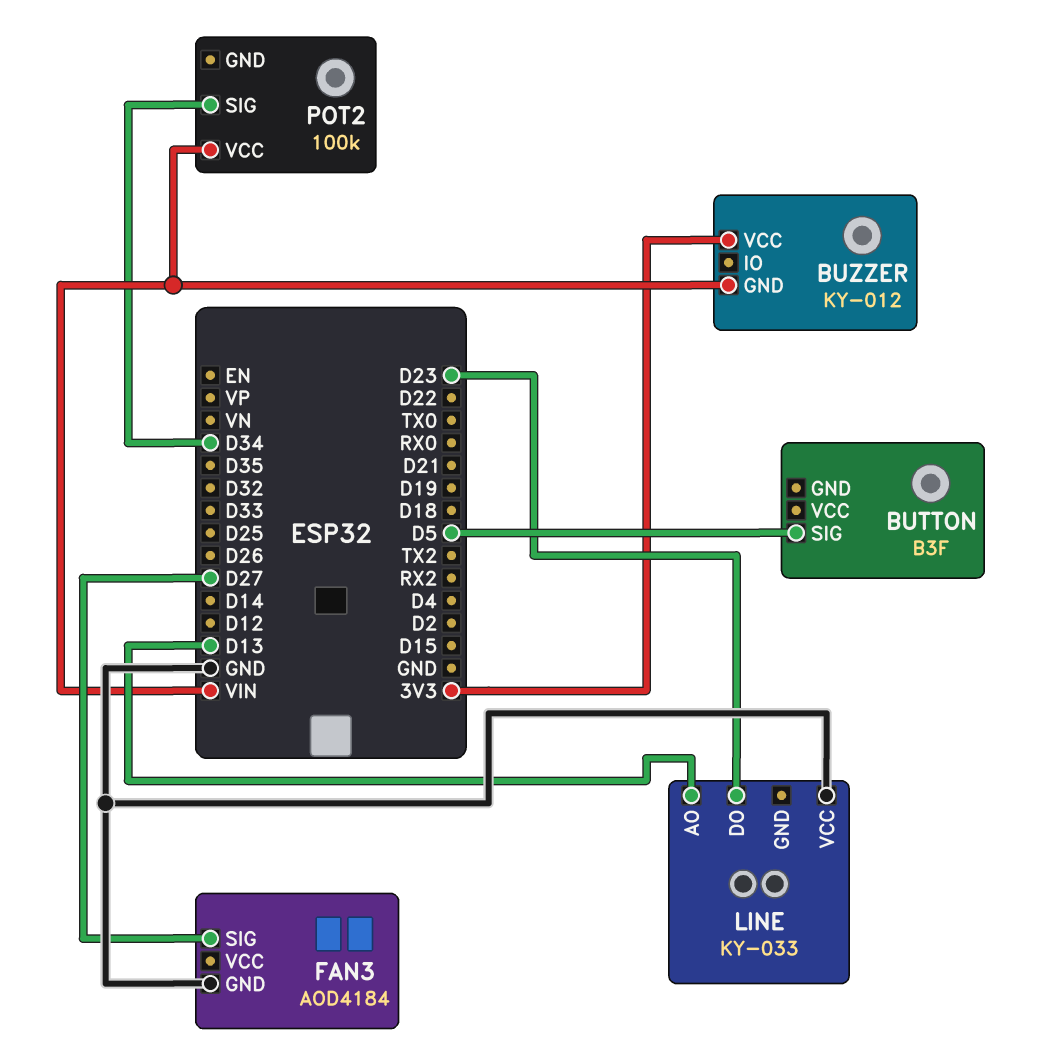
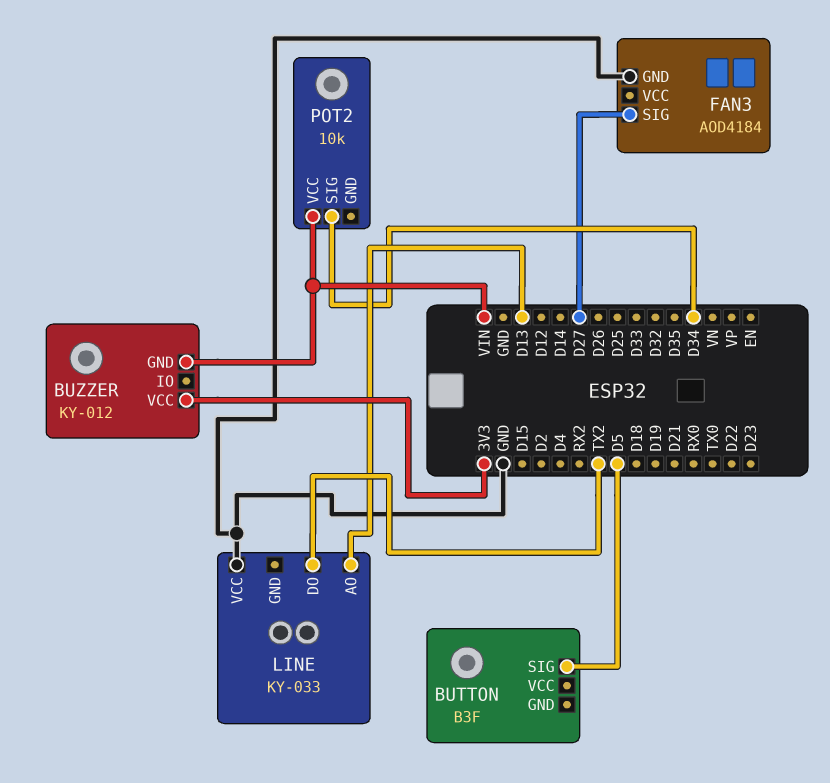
LINE pin DO: D23 -> TX2
POT2: 100k -> 10k

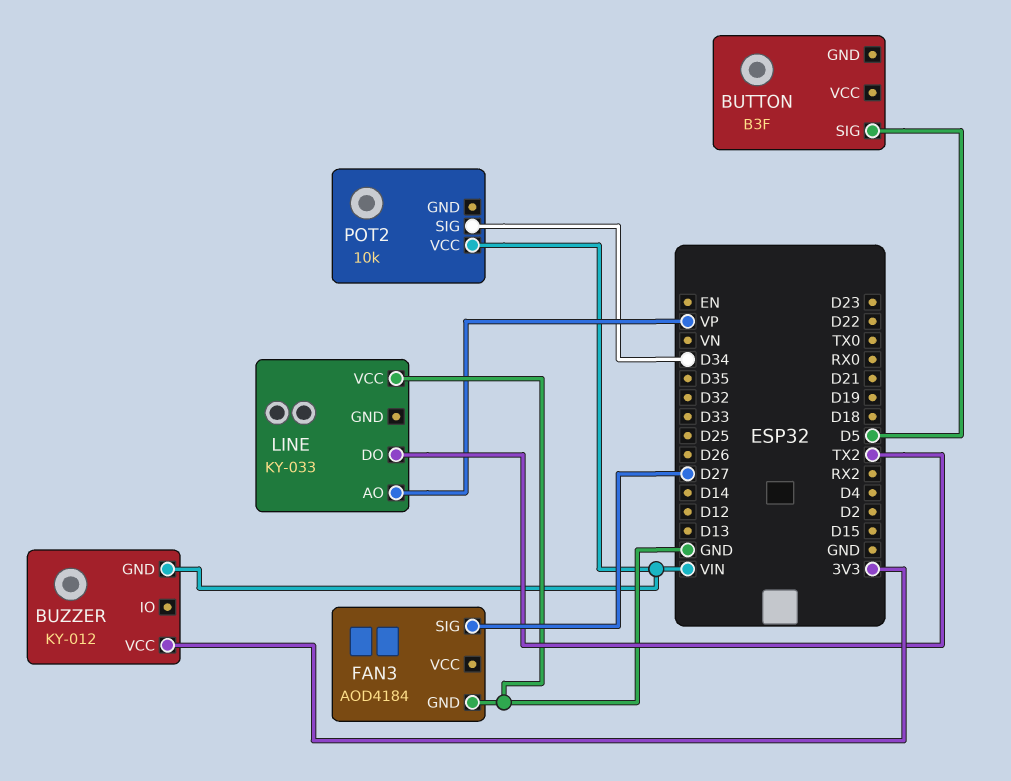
LINE pin AO: D13 -> VP

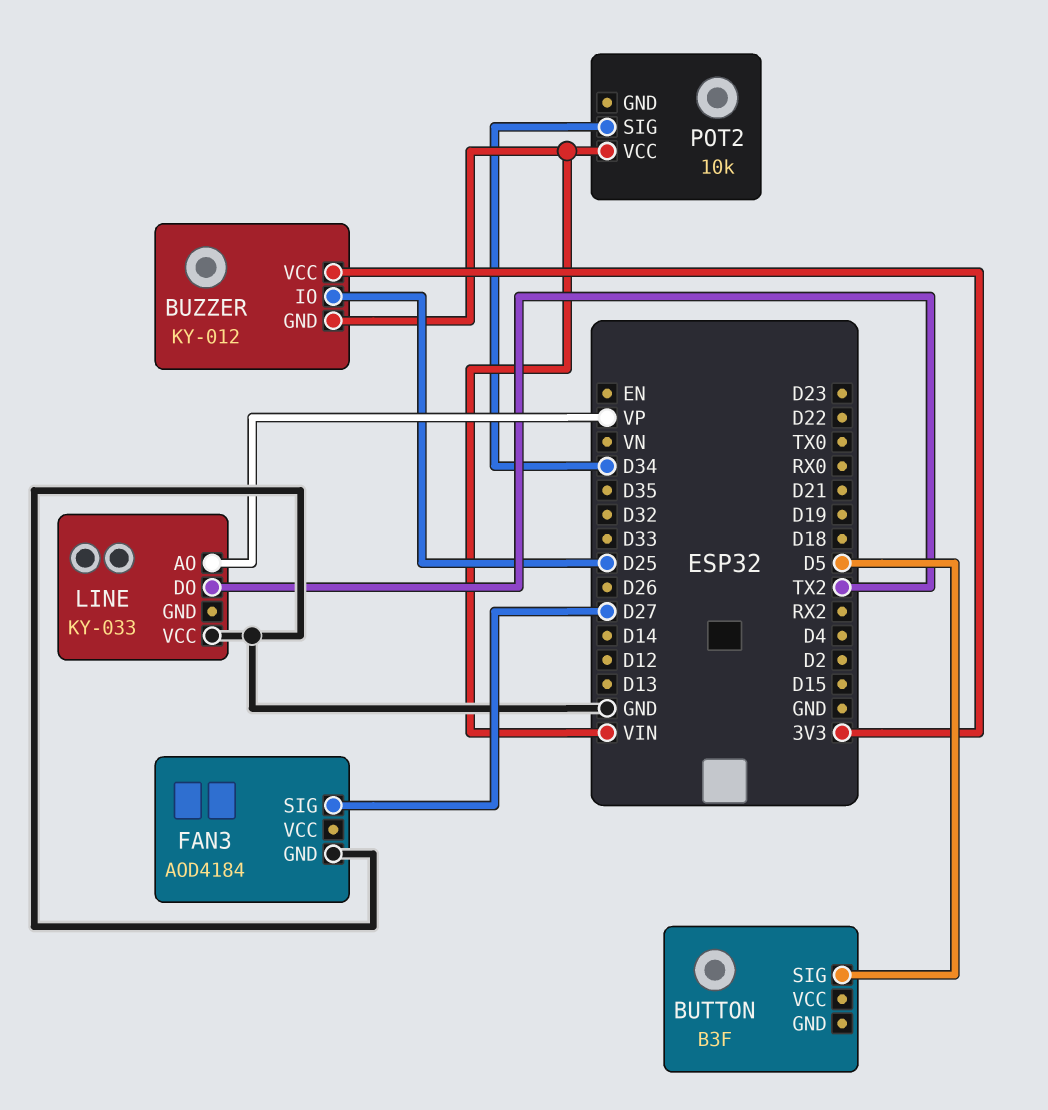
BUZZER pin IO: none -> D25

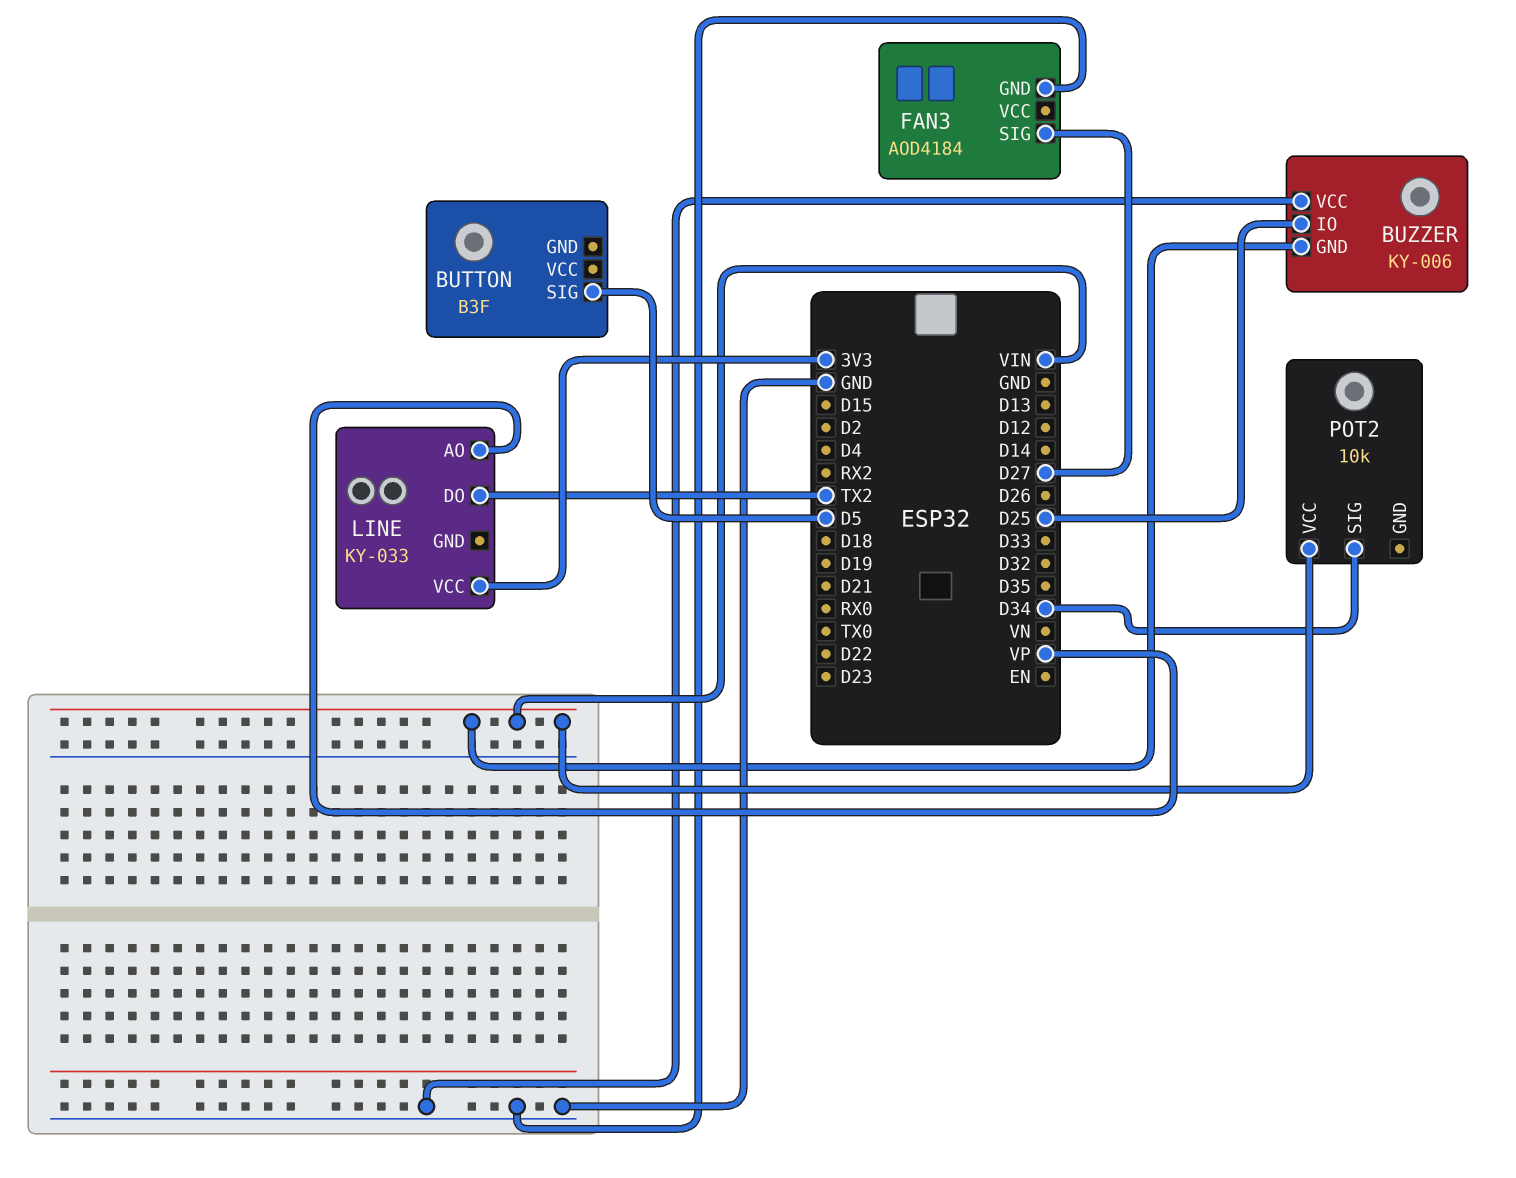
BUZZER: KY-012 -> KY-006
BUZZER pin VCC: 3V3 -> GND
LINE pin VCC: GND -> 3V3

